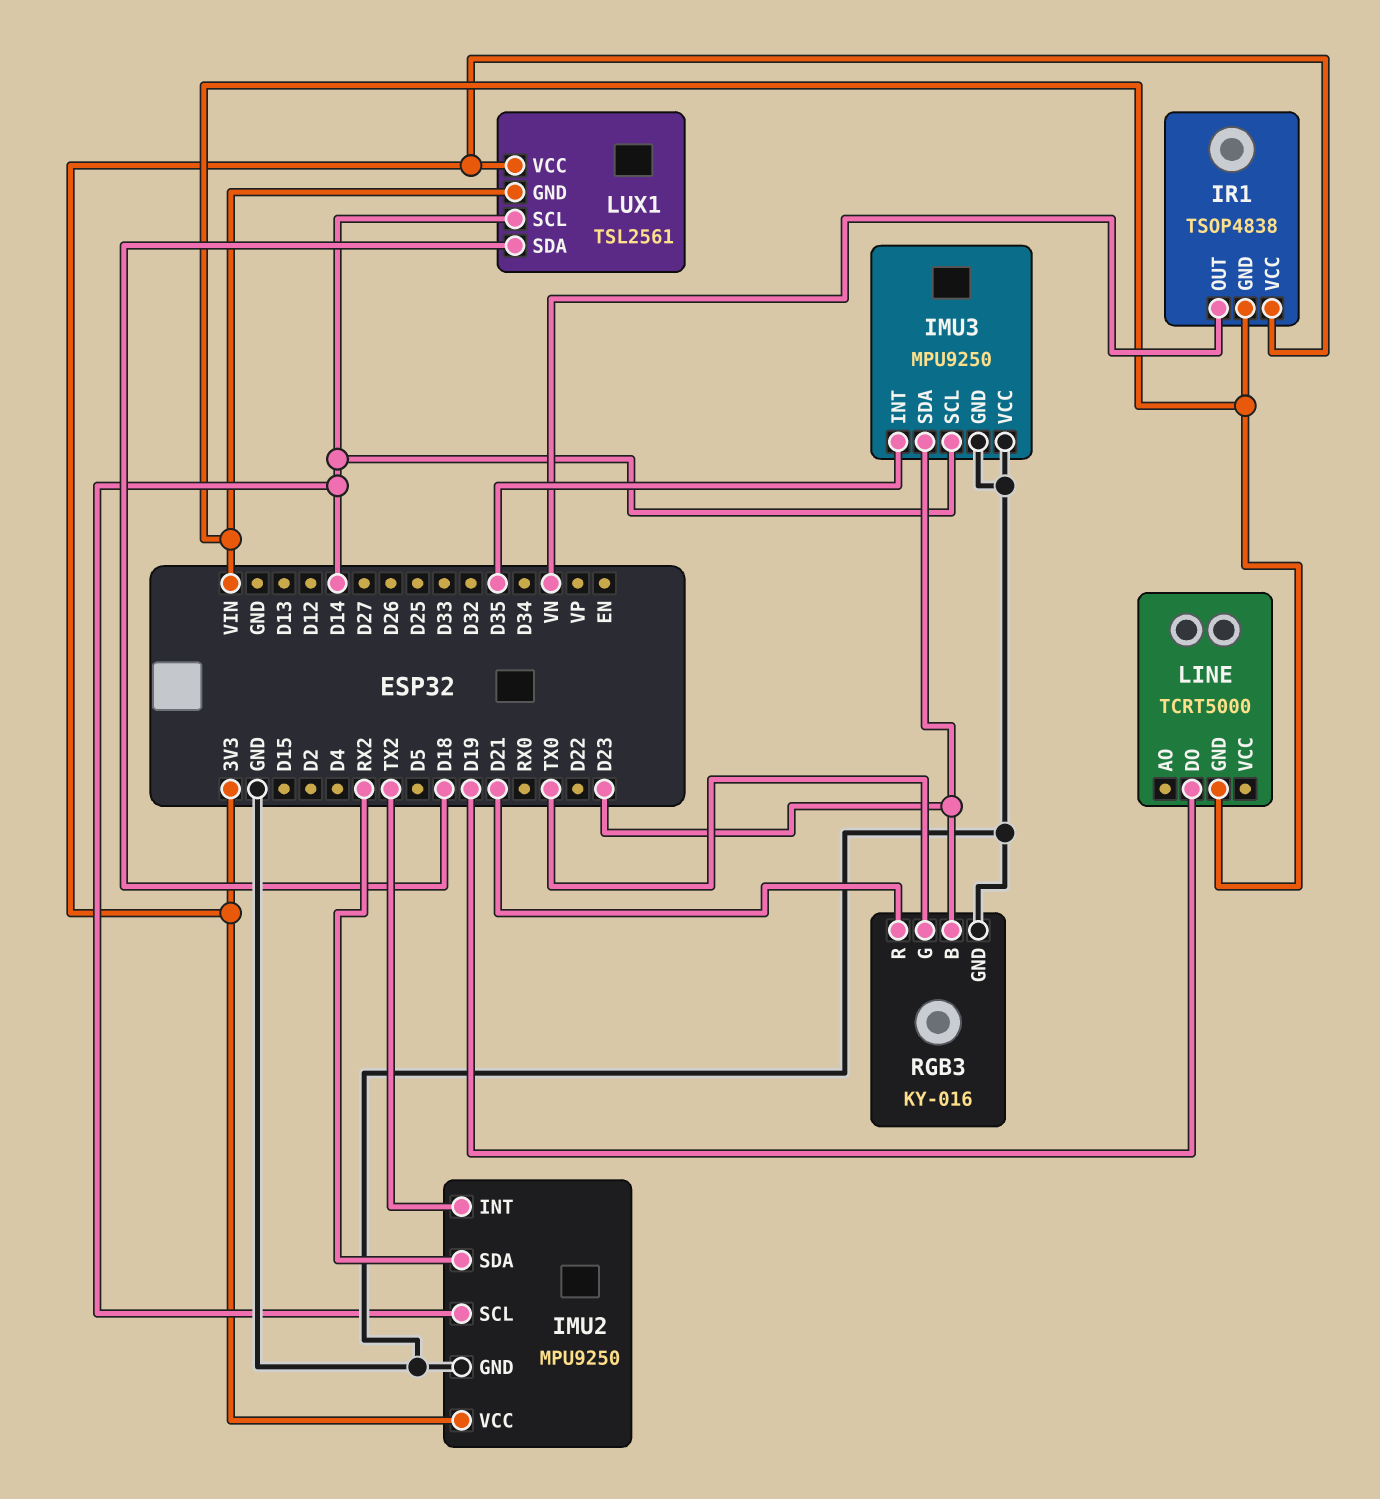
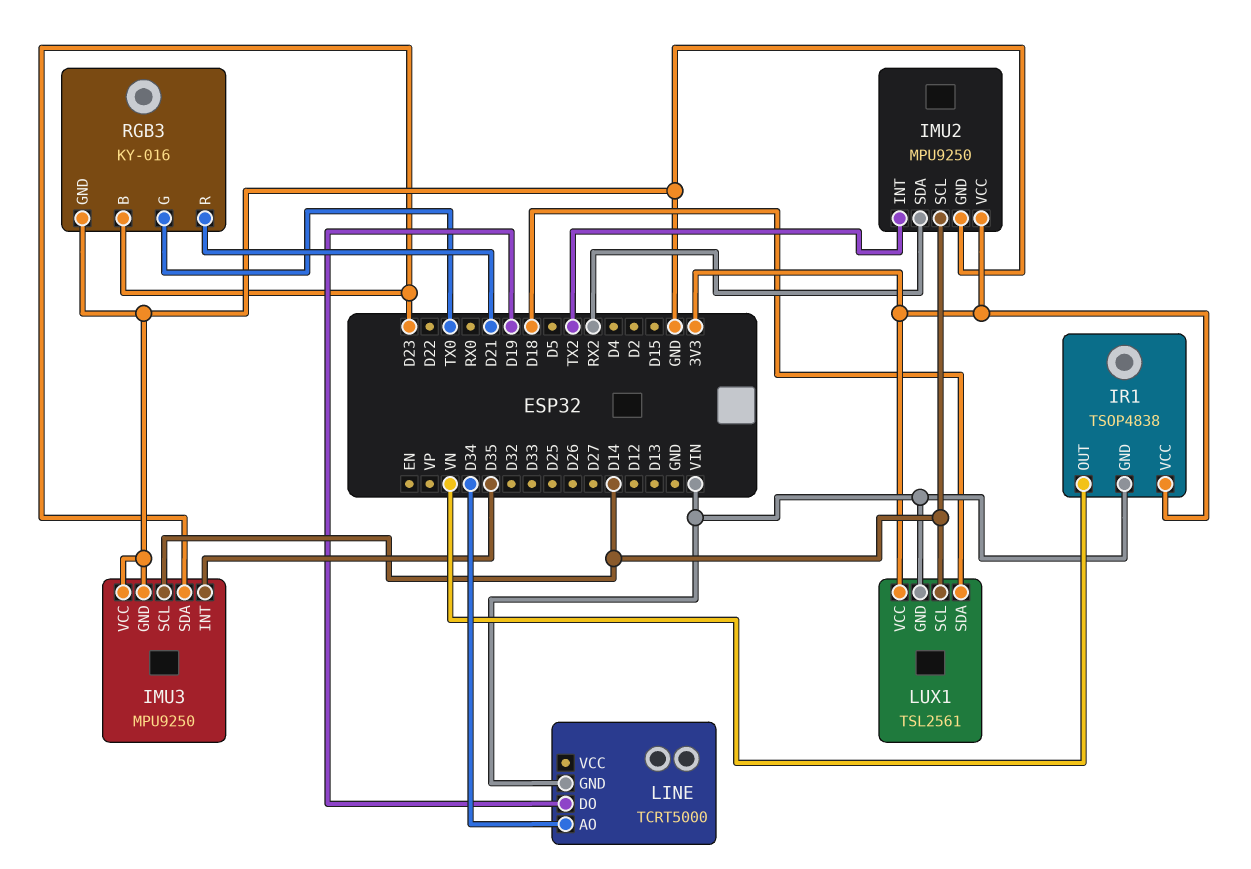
LINE pin AO: none -> D34

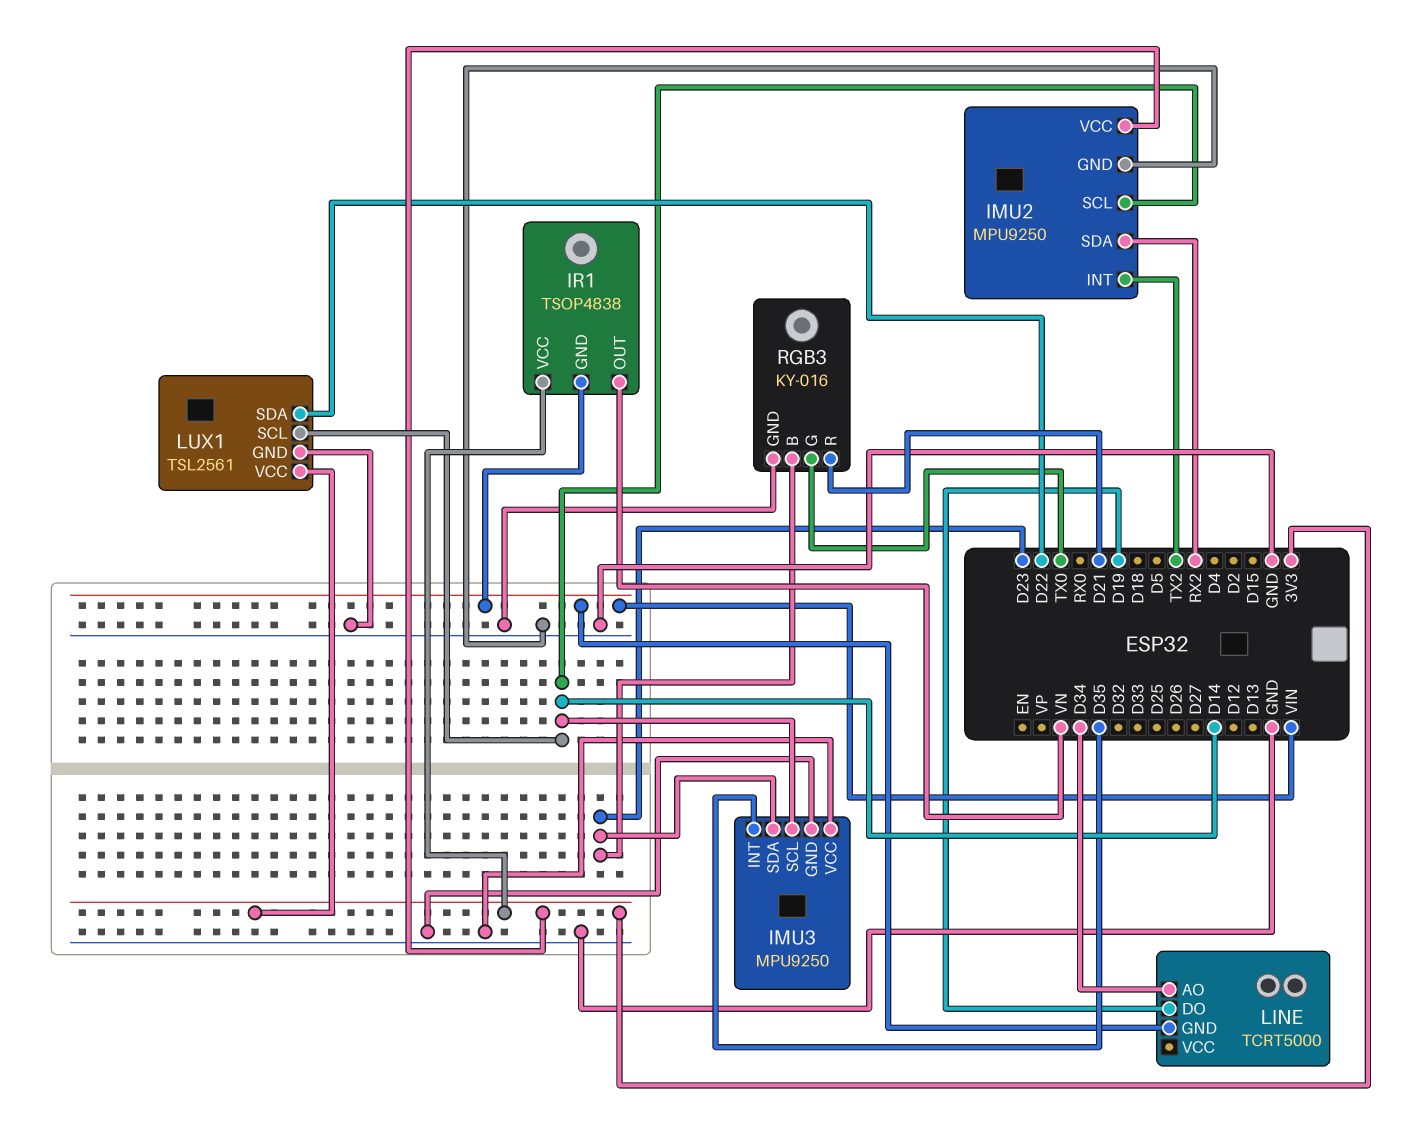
LUX1 pin GND: VIN -> GND
LUX1 pin SDA: D18 -> D22

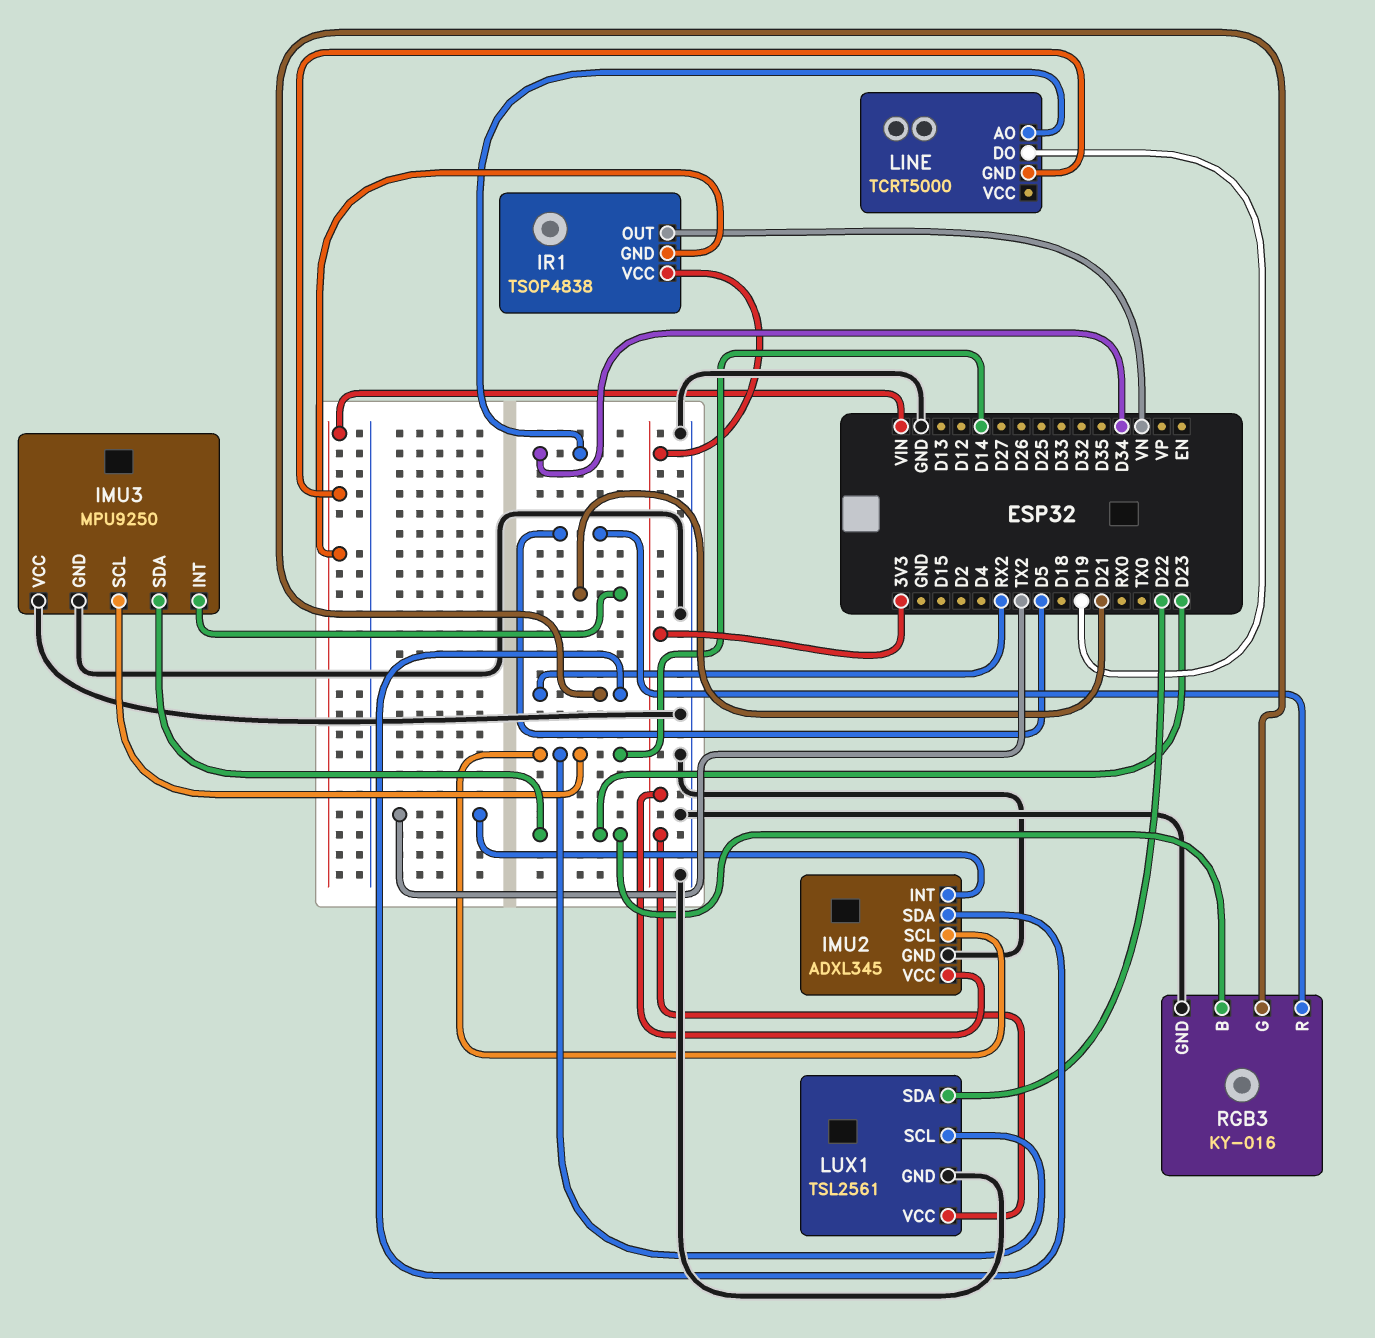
IMU2: MPU9250 -> ADXL345
IMU3 pin INT: D35 -> D21
RGB3 pin G: TX0 -> RX2
RGB3 pin R: D21 -> D5

